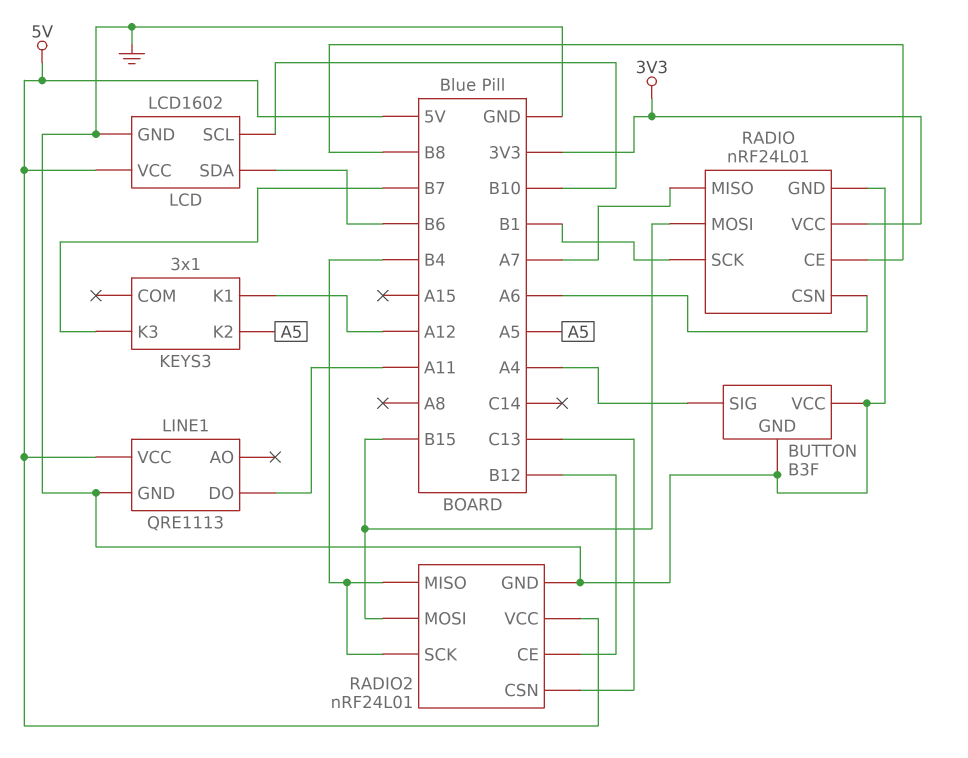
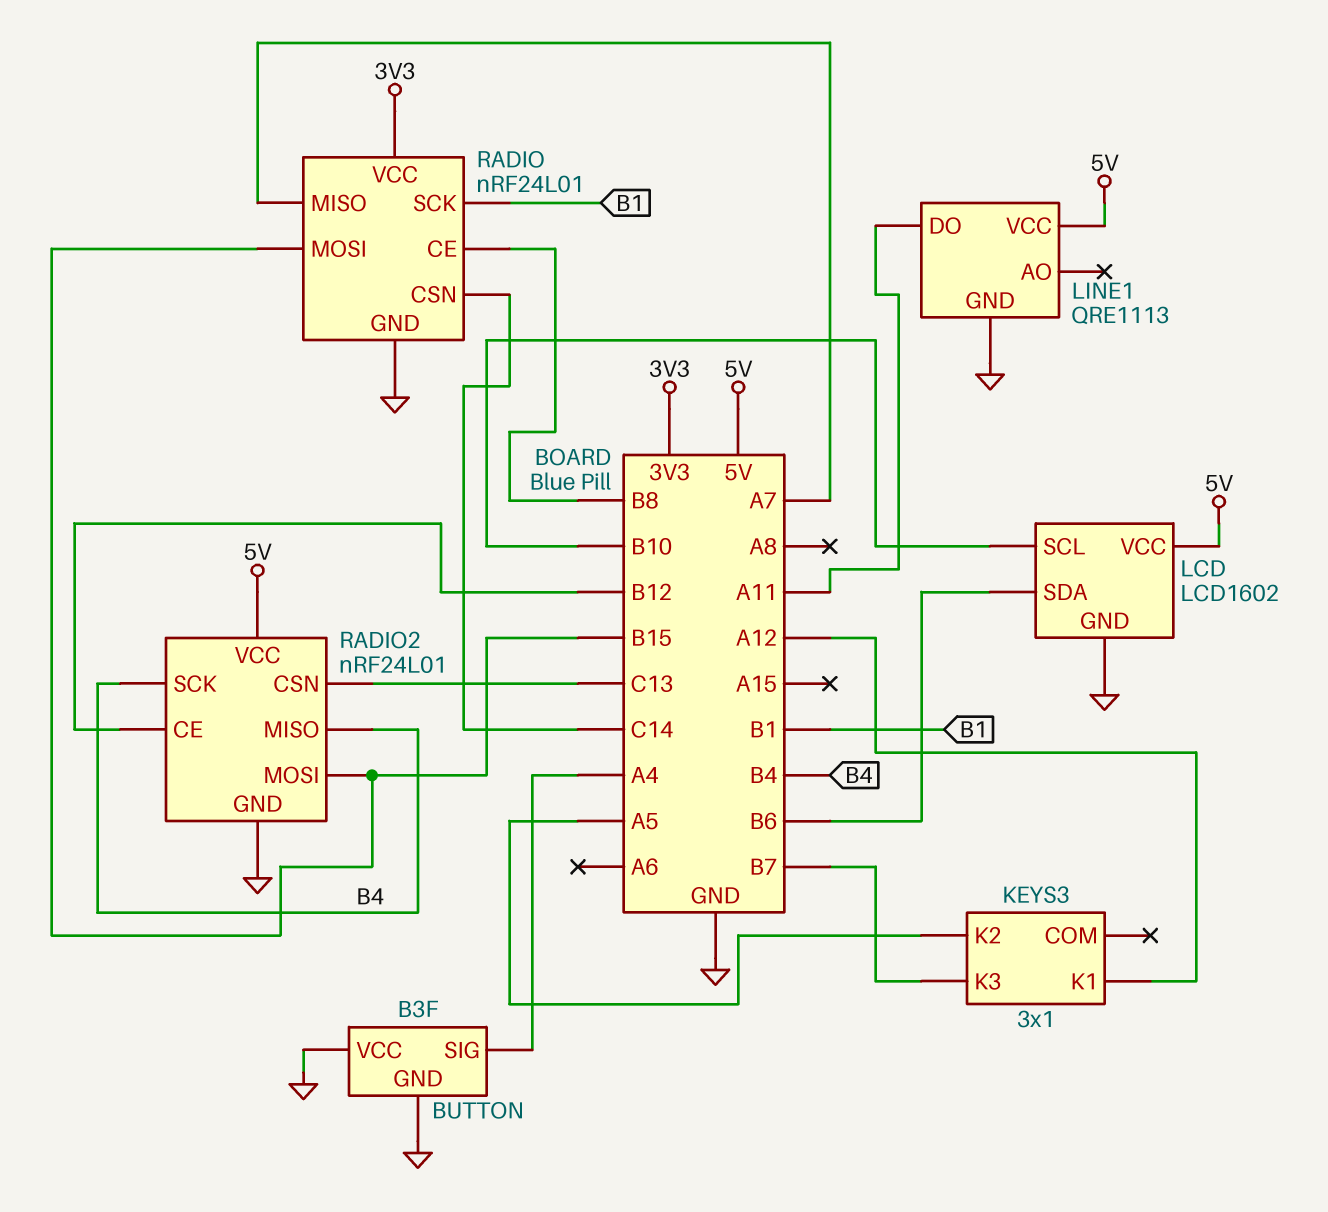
RADIO pin CSN: A6 -> C14

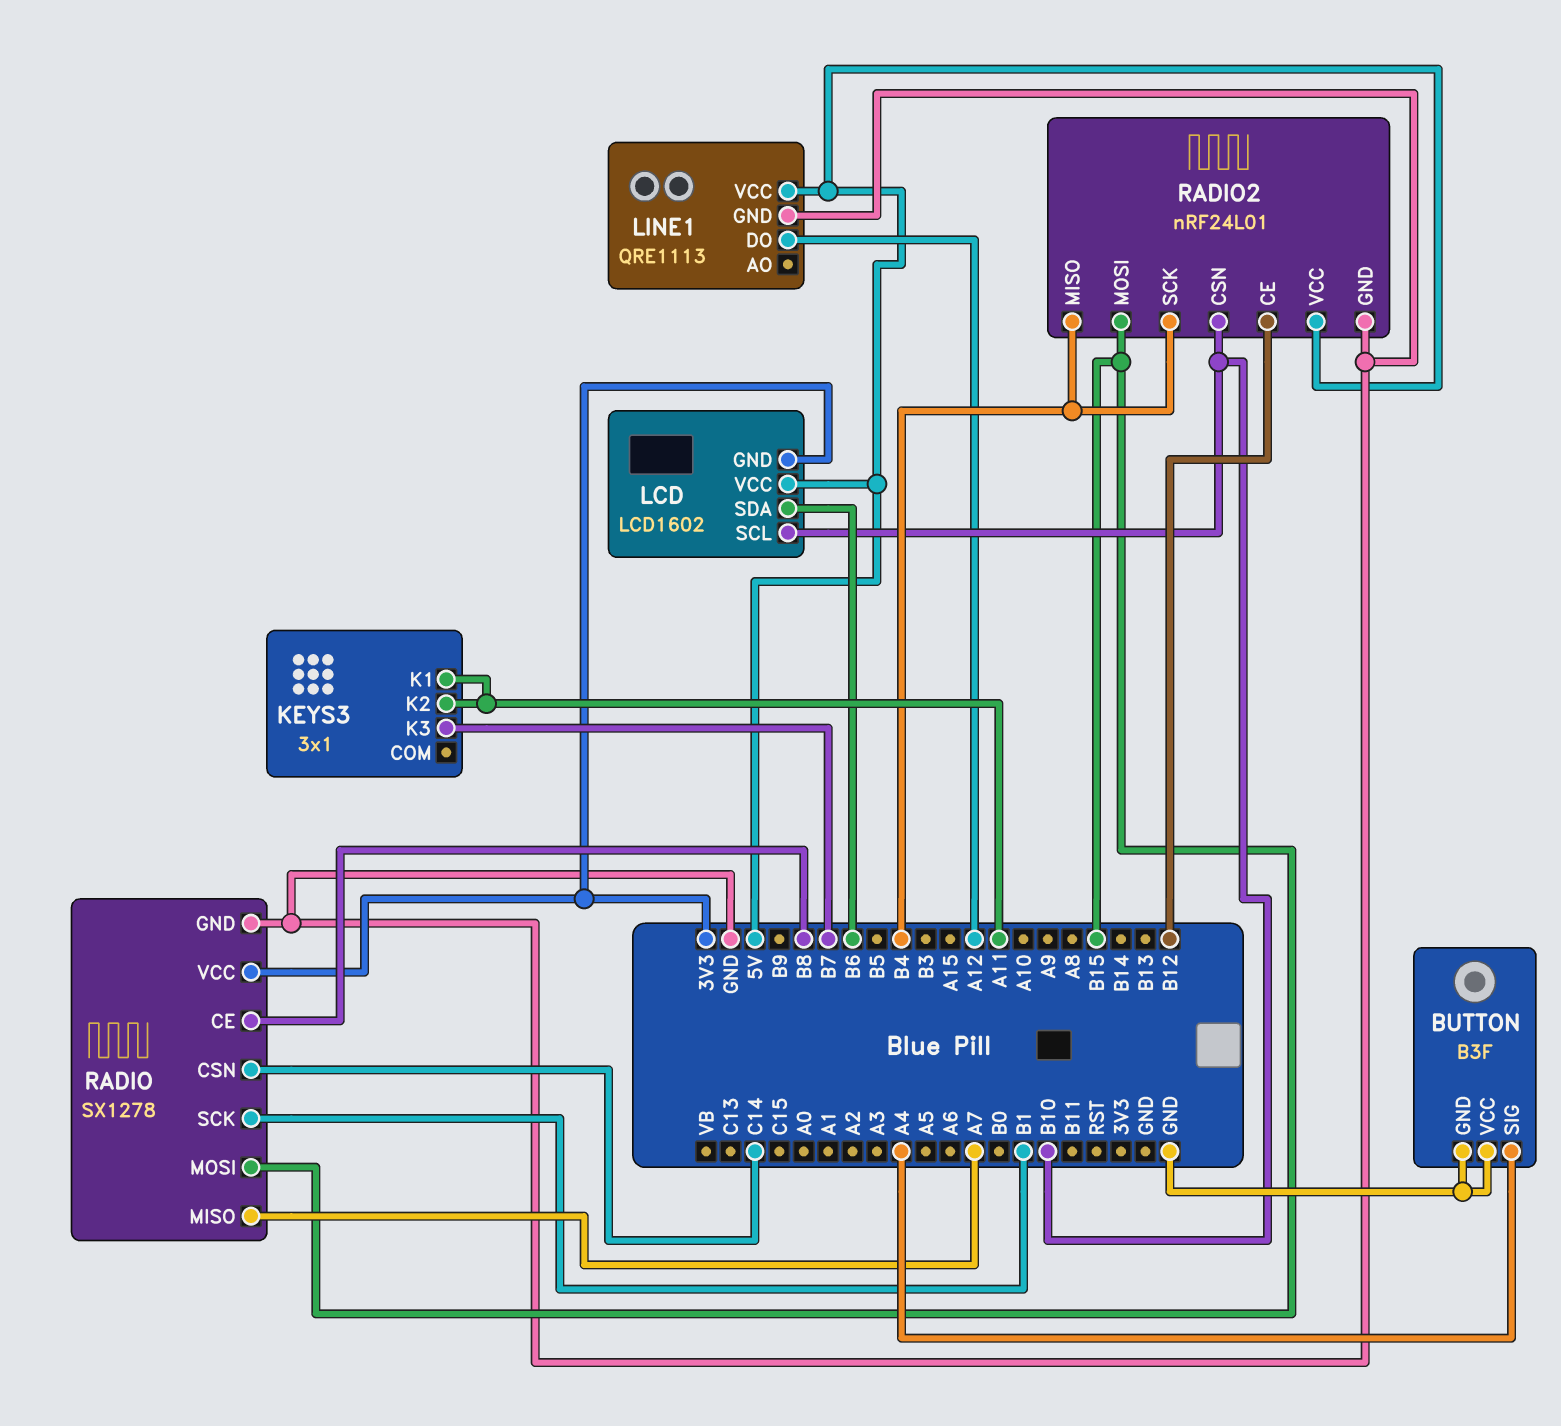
KEYS3 pin K1: A12 -> A11
KEYS3 pin K2: A5 -> A11
LCD pin GND: GND -> 3V3
LINE1 pin DO: A11 -> A12
RADIO: nRF24L01 -> SX1278
RADIO2 pin CSN: C13 -> B10

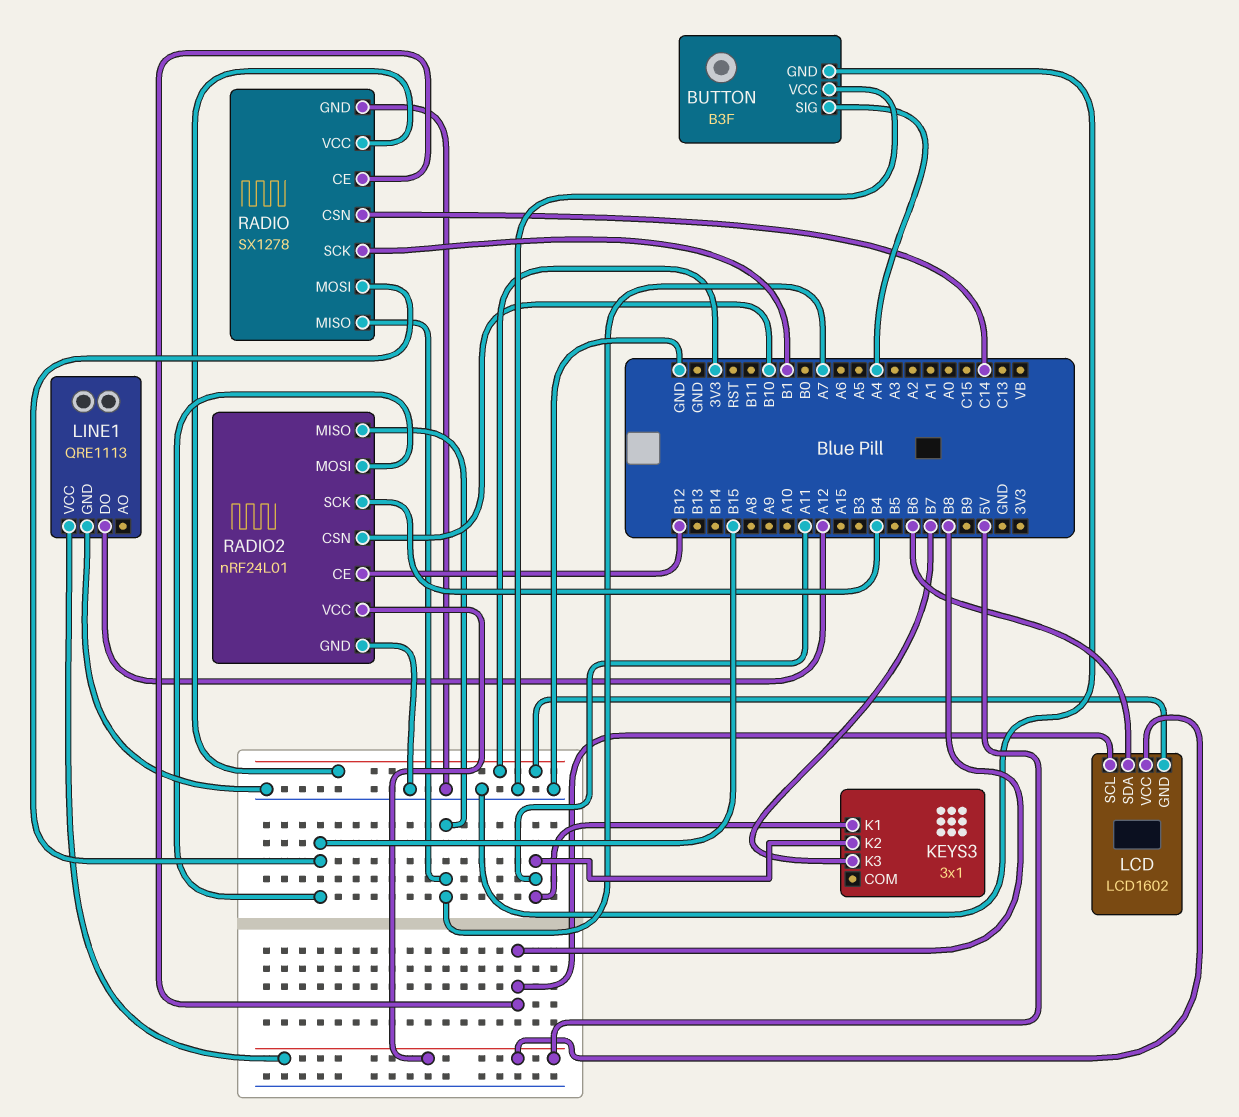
LCD pin SCL: B10 -> B8
RADIO2 pin MISO: B4 -> A7

